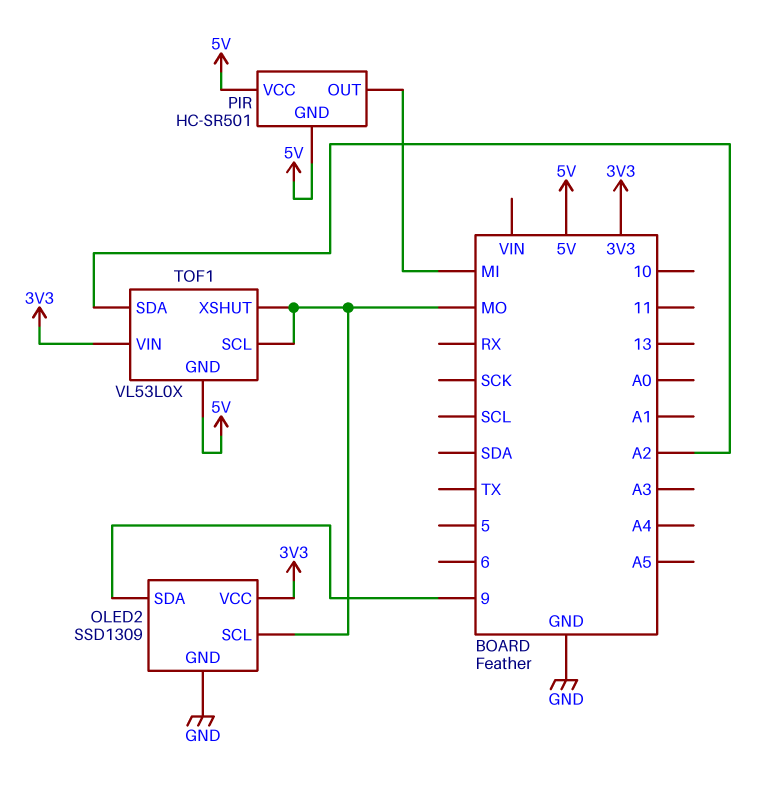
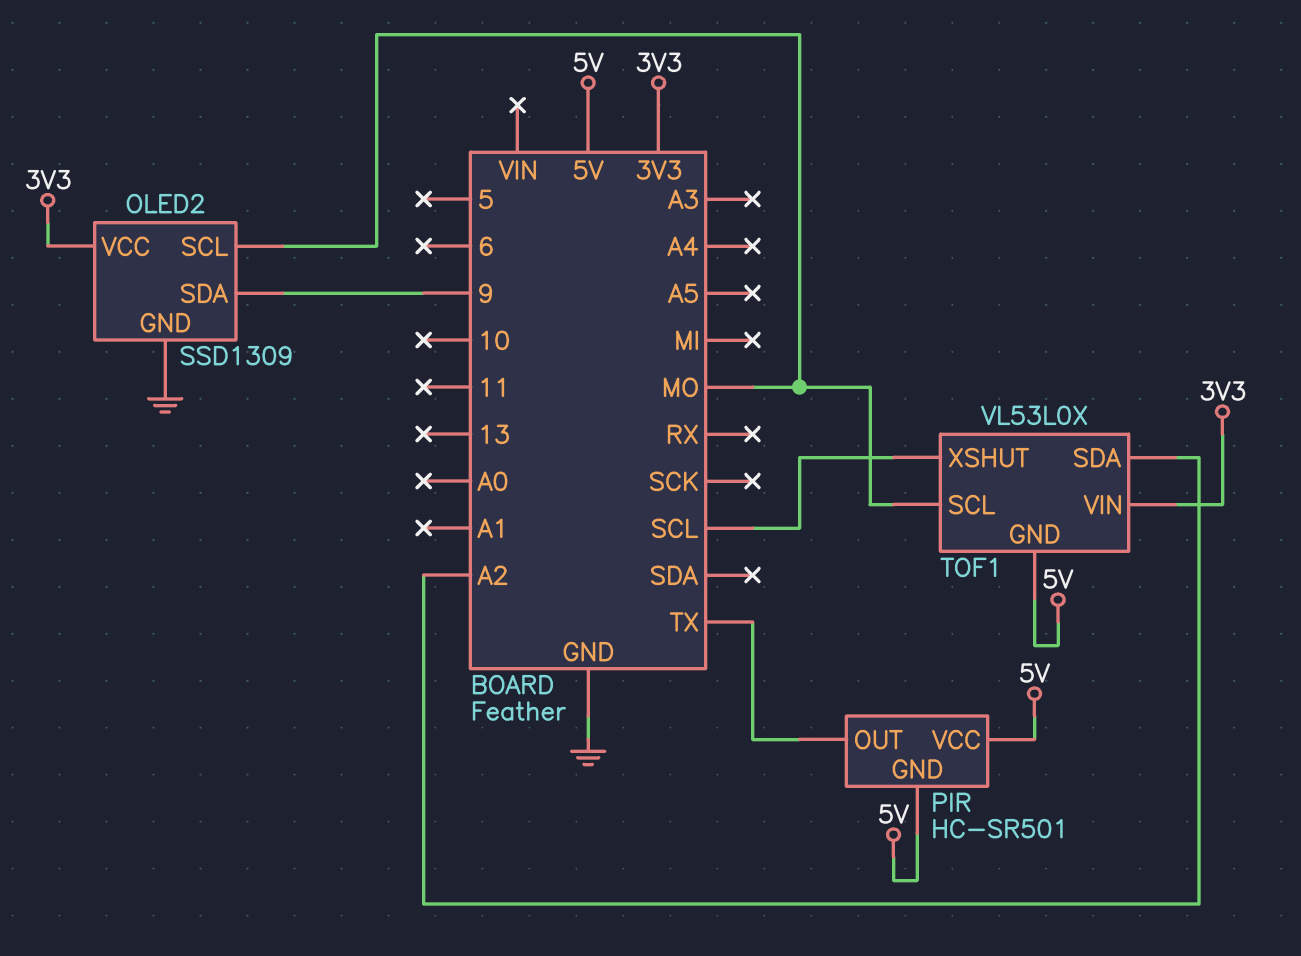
PIR pin OUT: MI -> TX
TOF1 pin XSHUT: MO -> SCL

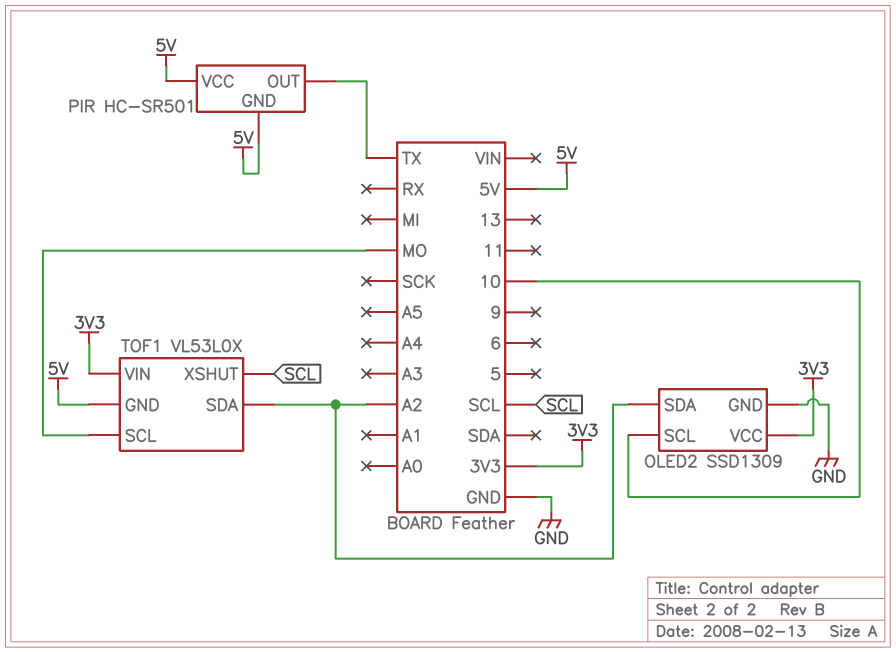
OLED2 pin SCL: MO -> 10
OLED2 pin SDA: 9 -> A2

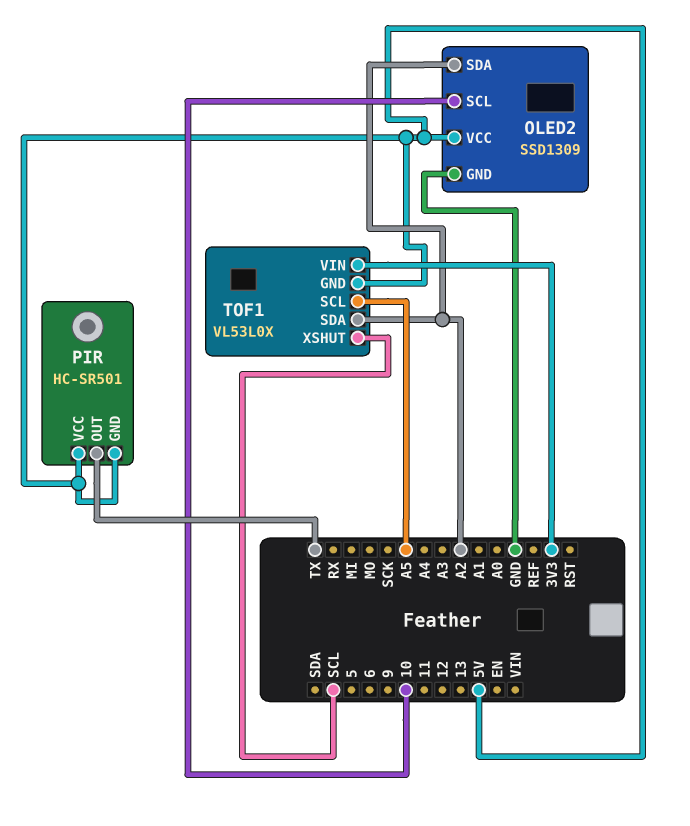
OLED2 pin VCC: 3V3 -> 5V
TOF1 pin SCL: MO -> A5

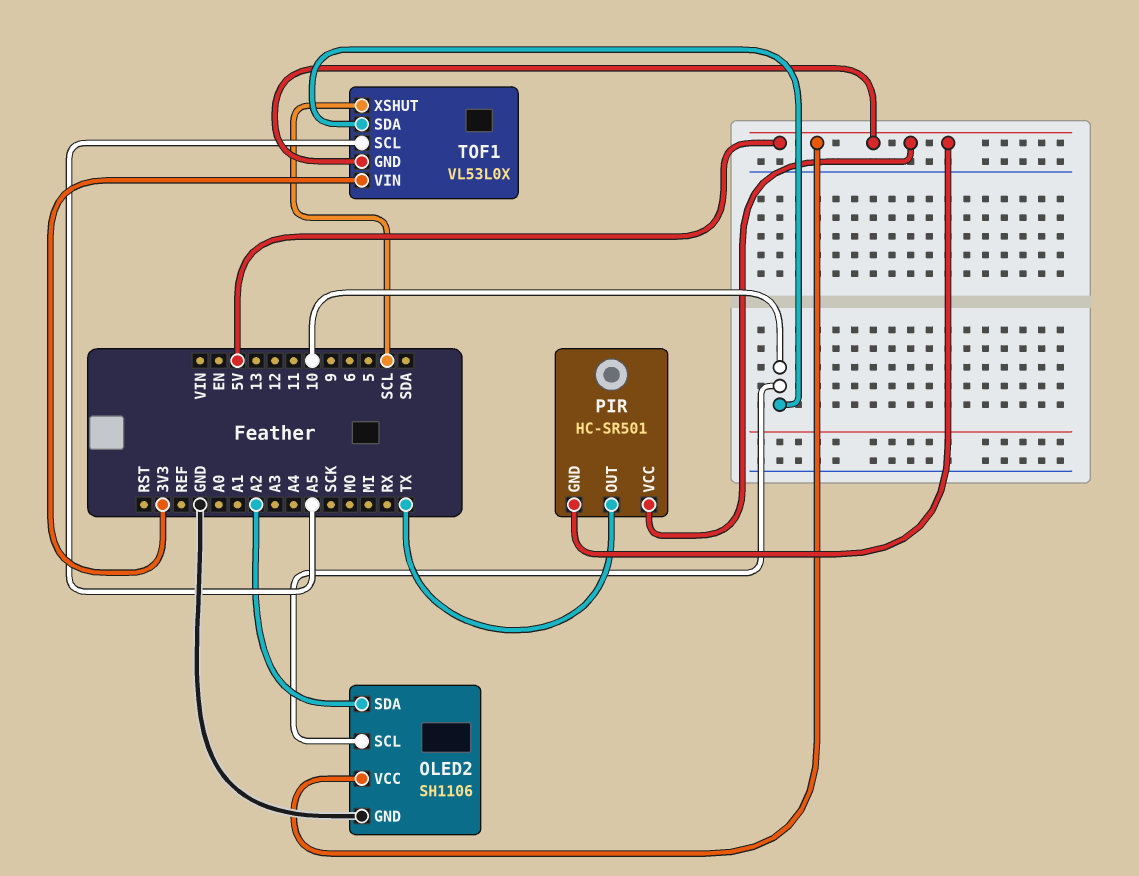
OLED2: SSD1309 -> SH1106
TOF1 pin SDA: A2 -> 10

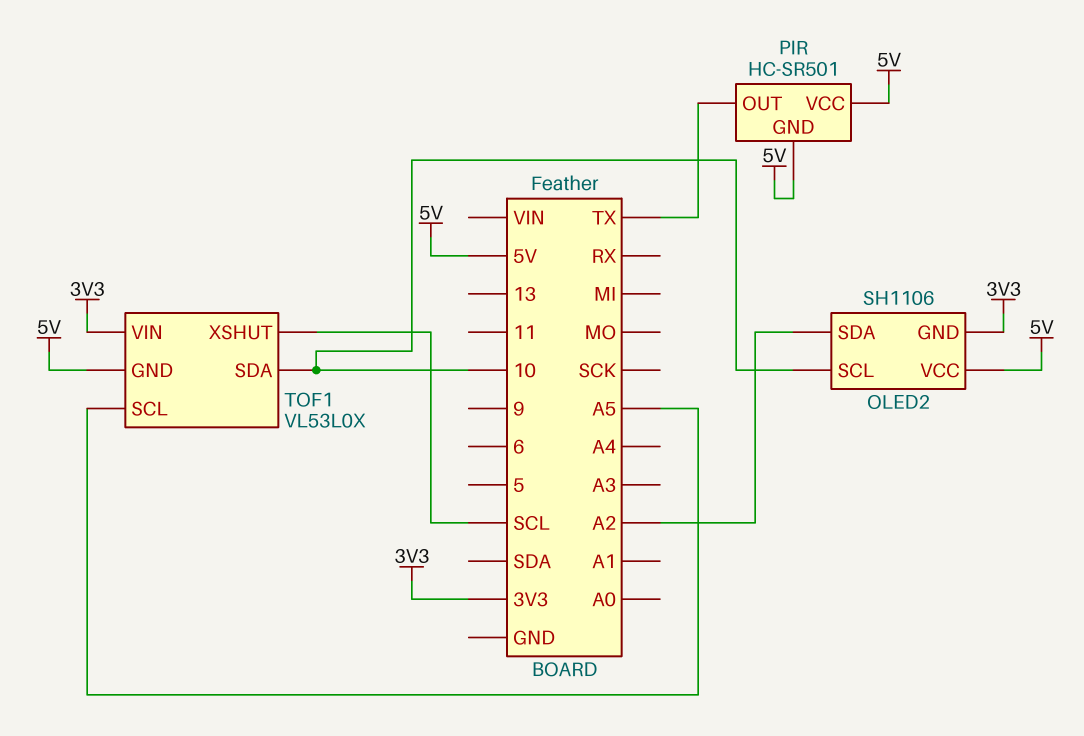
OLED2 pin GND: GND -> 3V3

